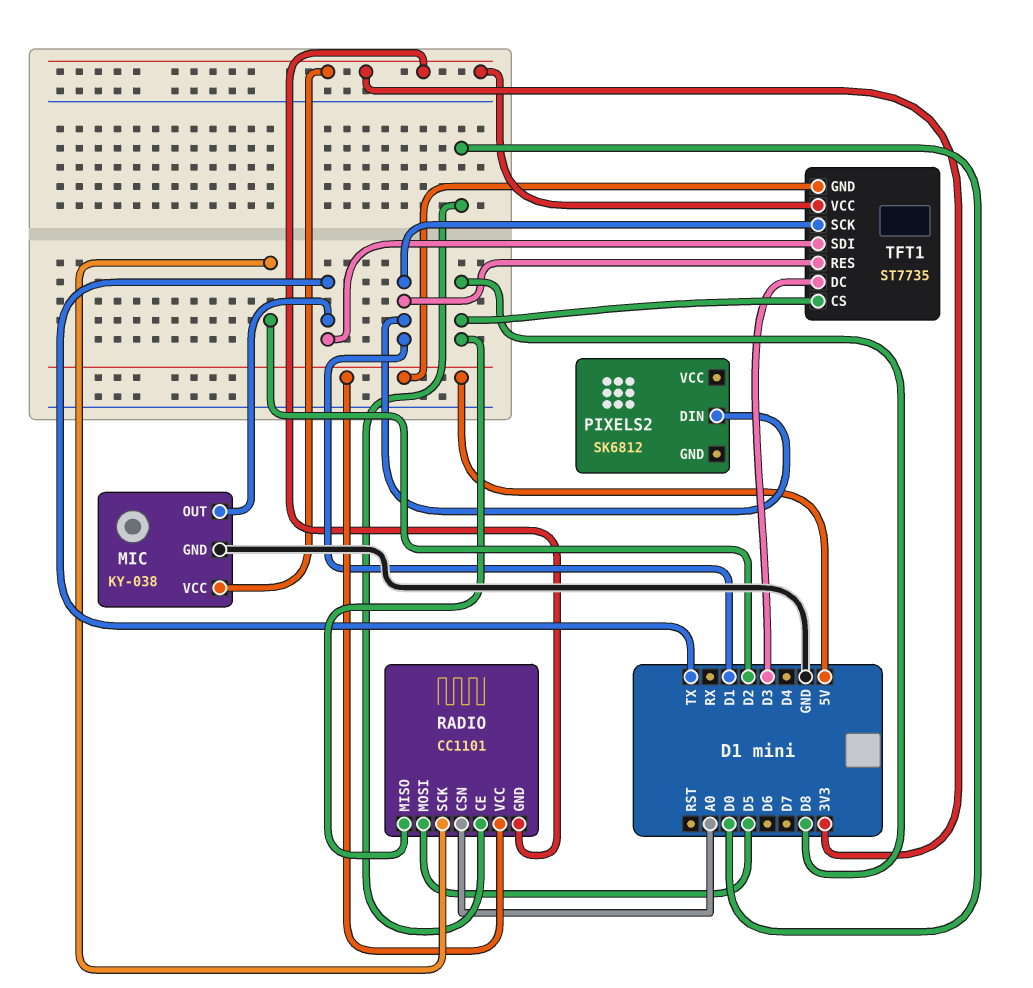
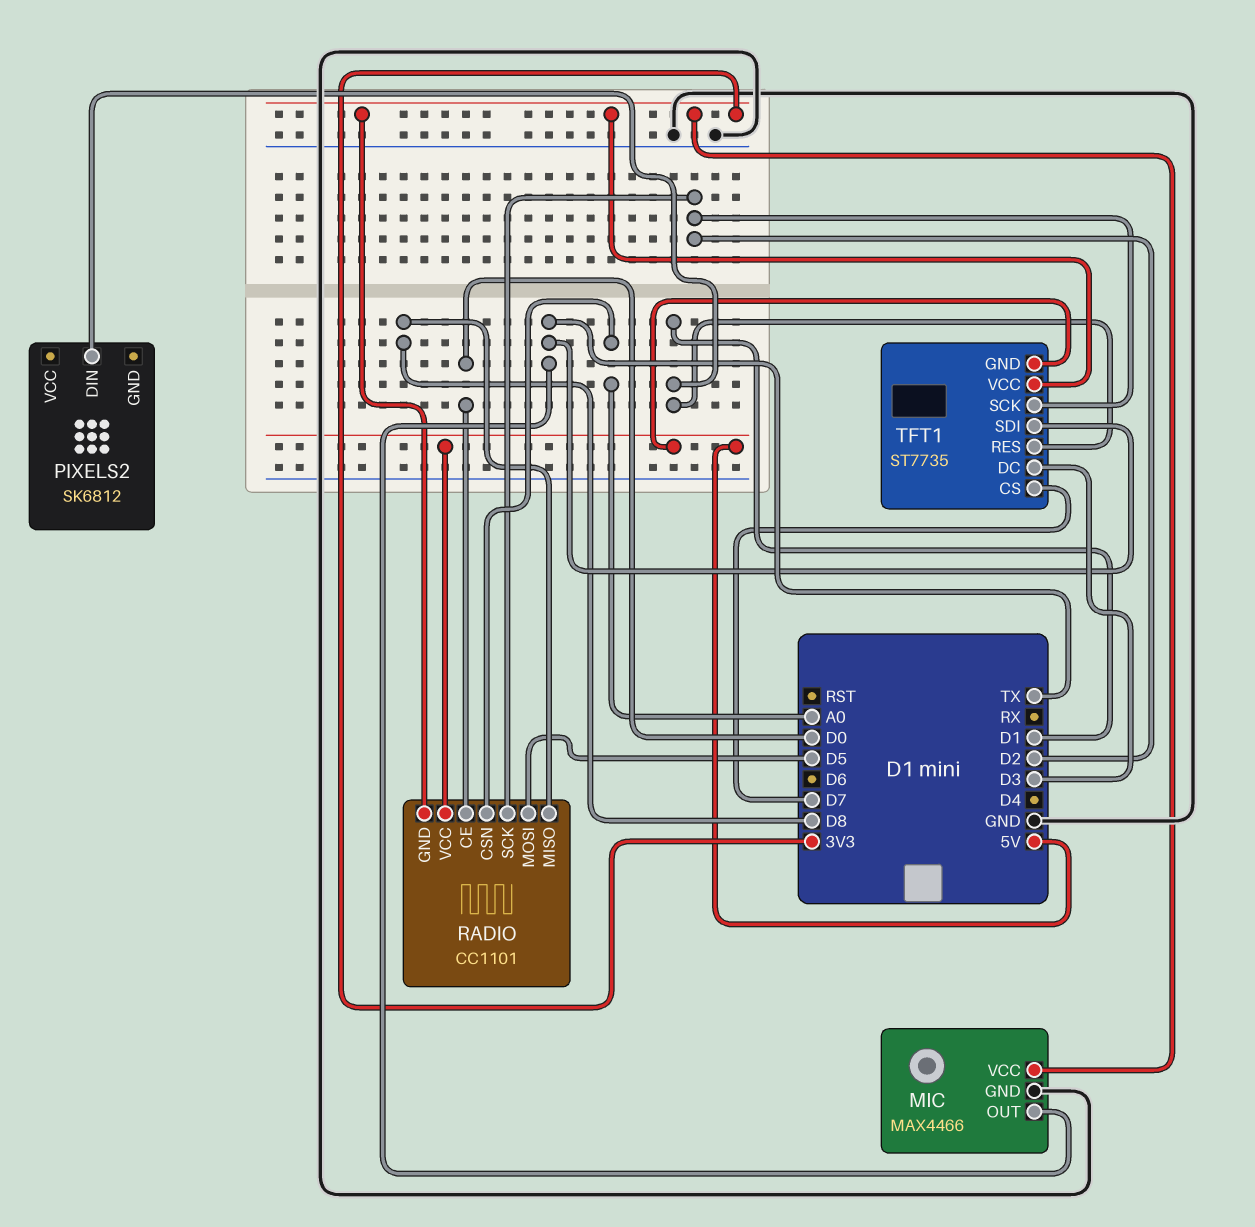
MIC: KY-038 -> MAX4466
TFT1 pin CS: D8 -> D7
TFT1 pin SCK: D1 -> D2

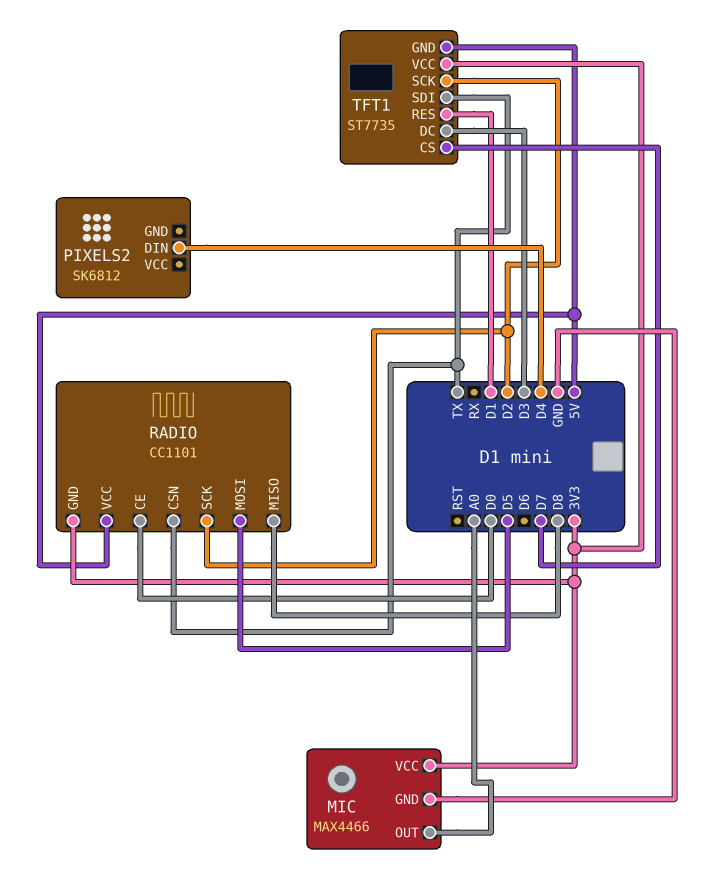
MIC pin OUT: TX -> A0
PIXELS2 pin DIN: D1 -> D4
RADIO pin CSN: A0 -> TX

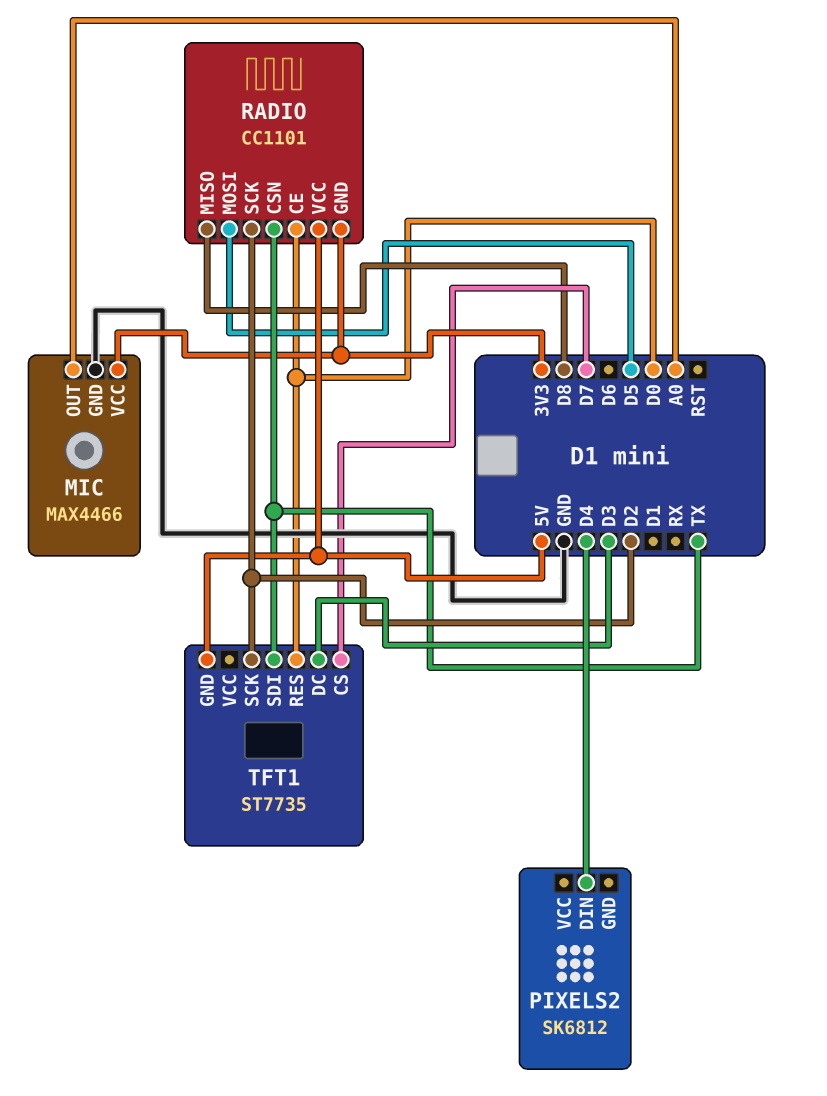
TFT1 pin RES: D1 -> D0
TFT1 pin VCC: 3V3 -> none

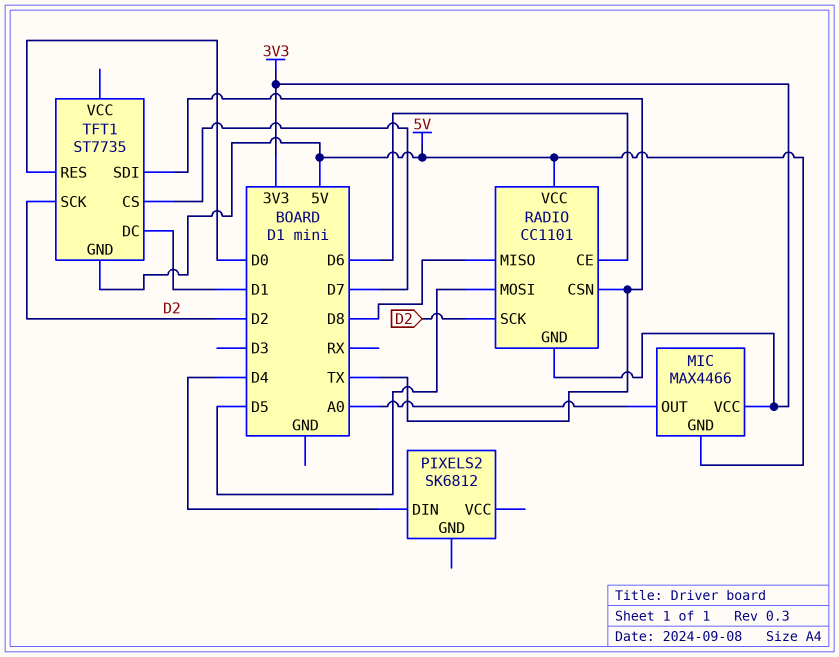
MIC pin GND: GND -> 5V
RADIO pin CE: D0 -> D6
TFT1 pin DC: D3 -> D1

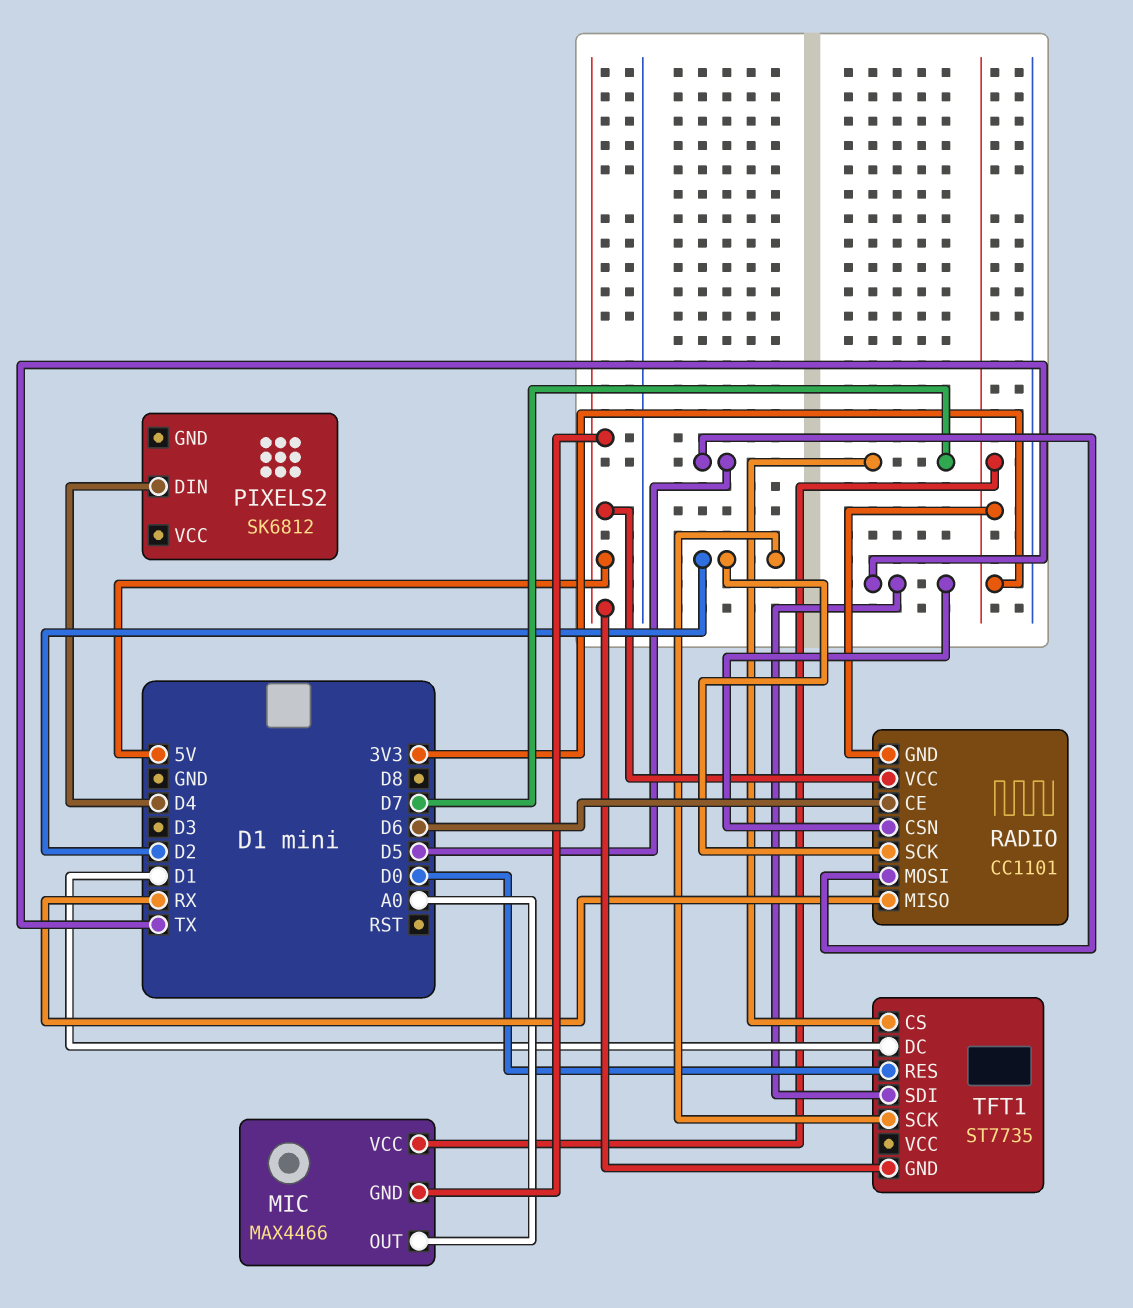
RADIO pin MISO: D8 -> RX

